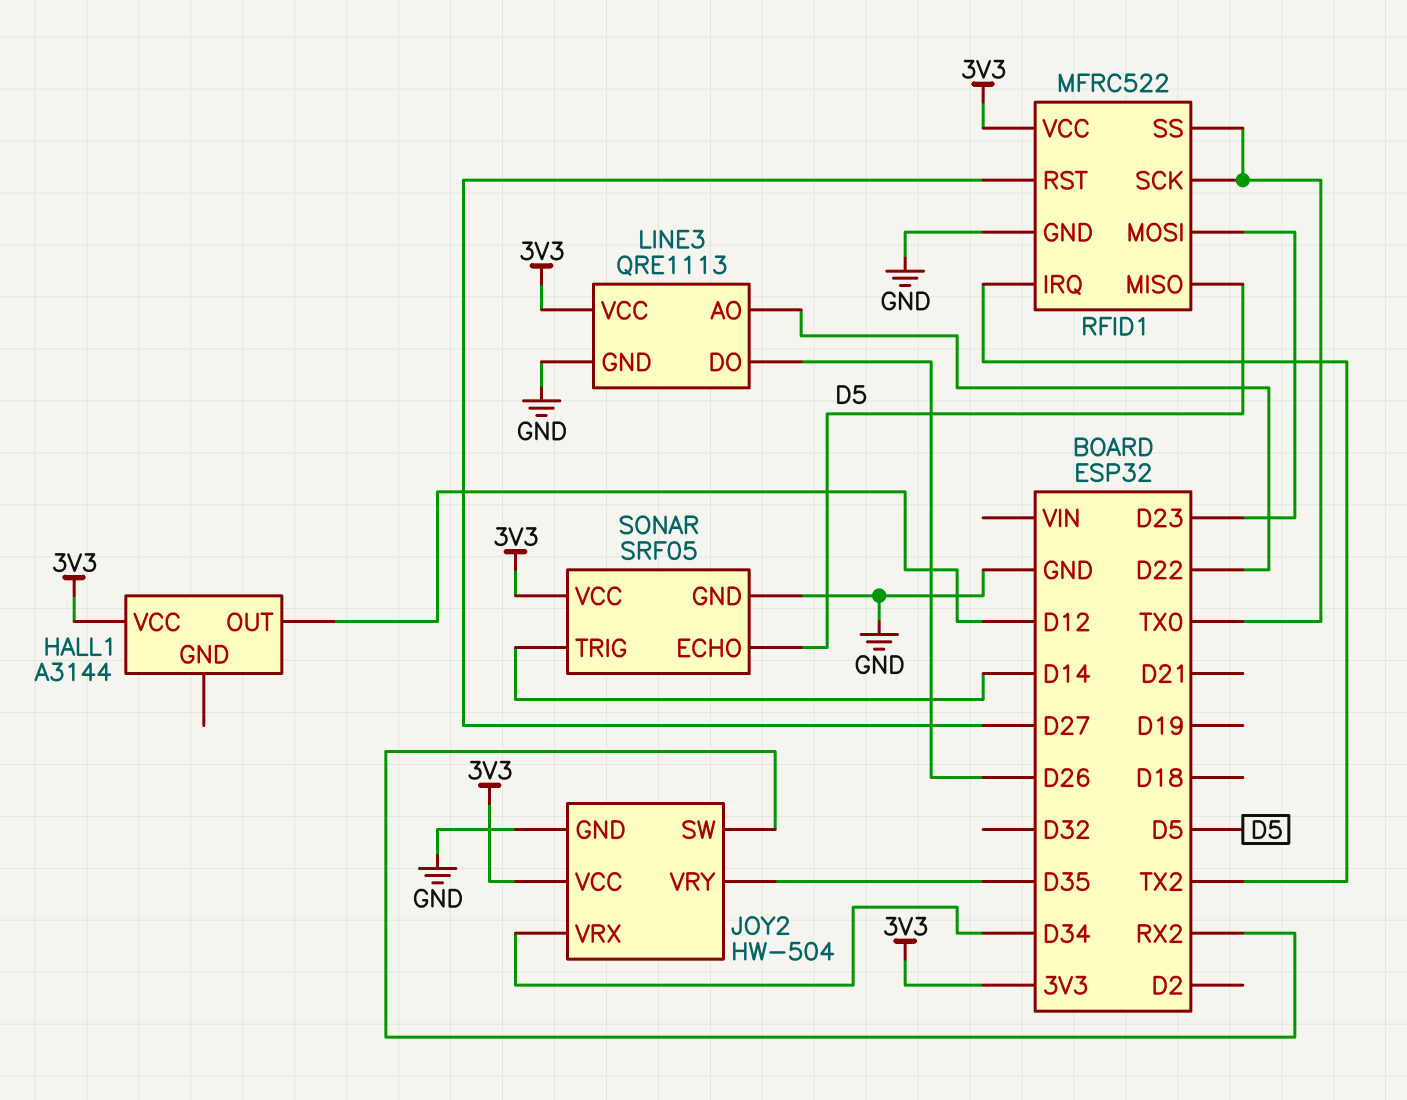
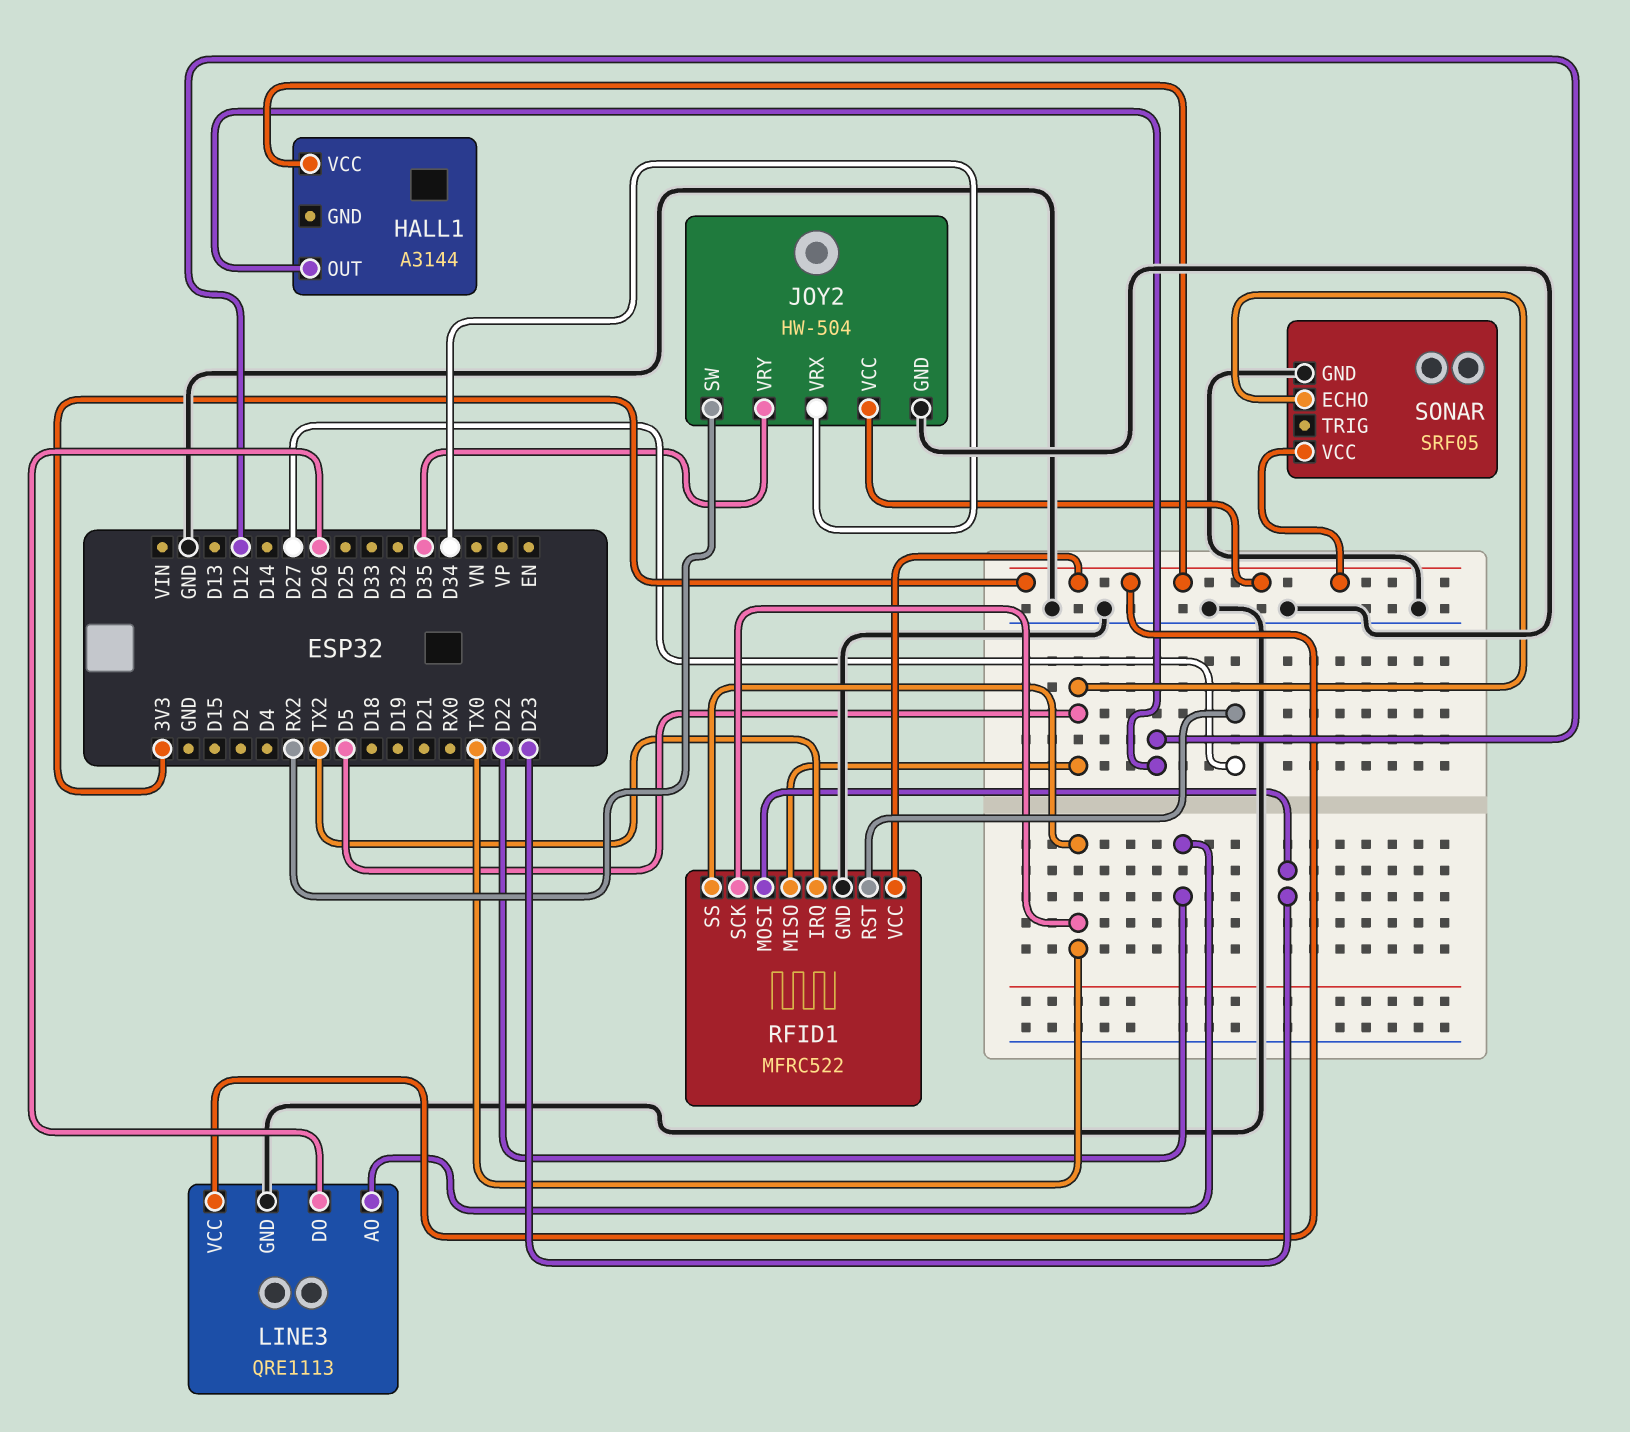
SONAR pin TRIG: D14 -> none

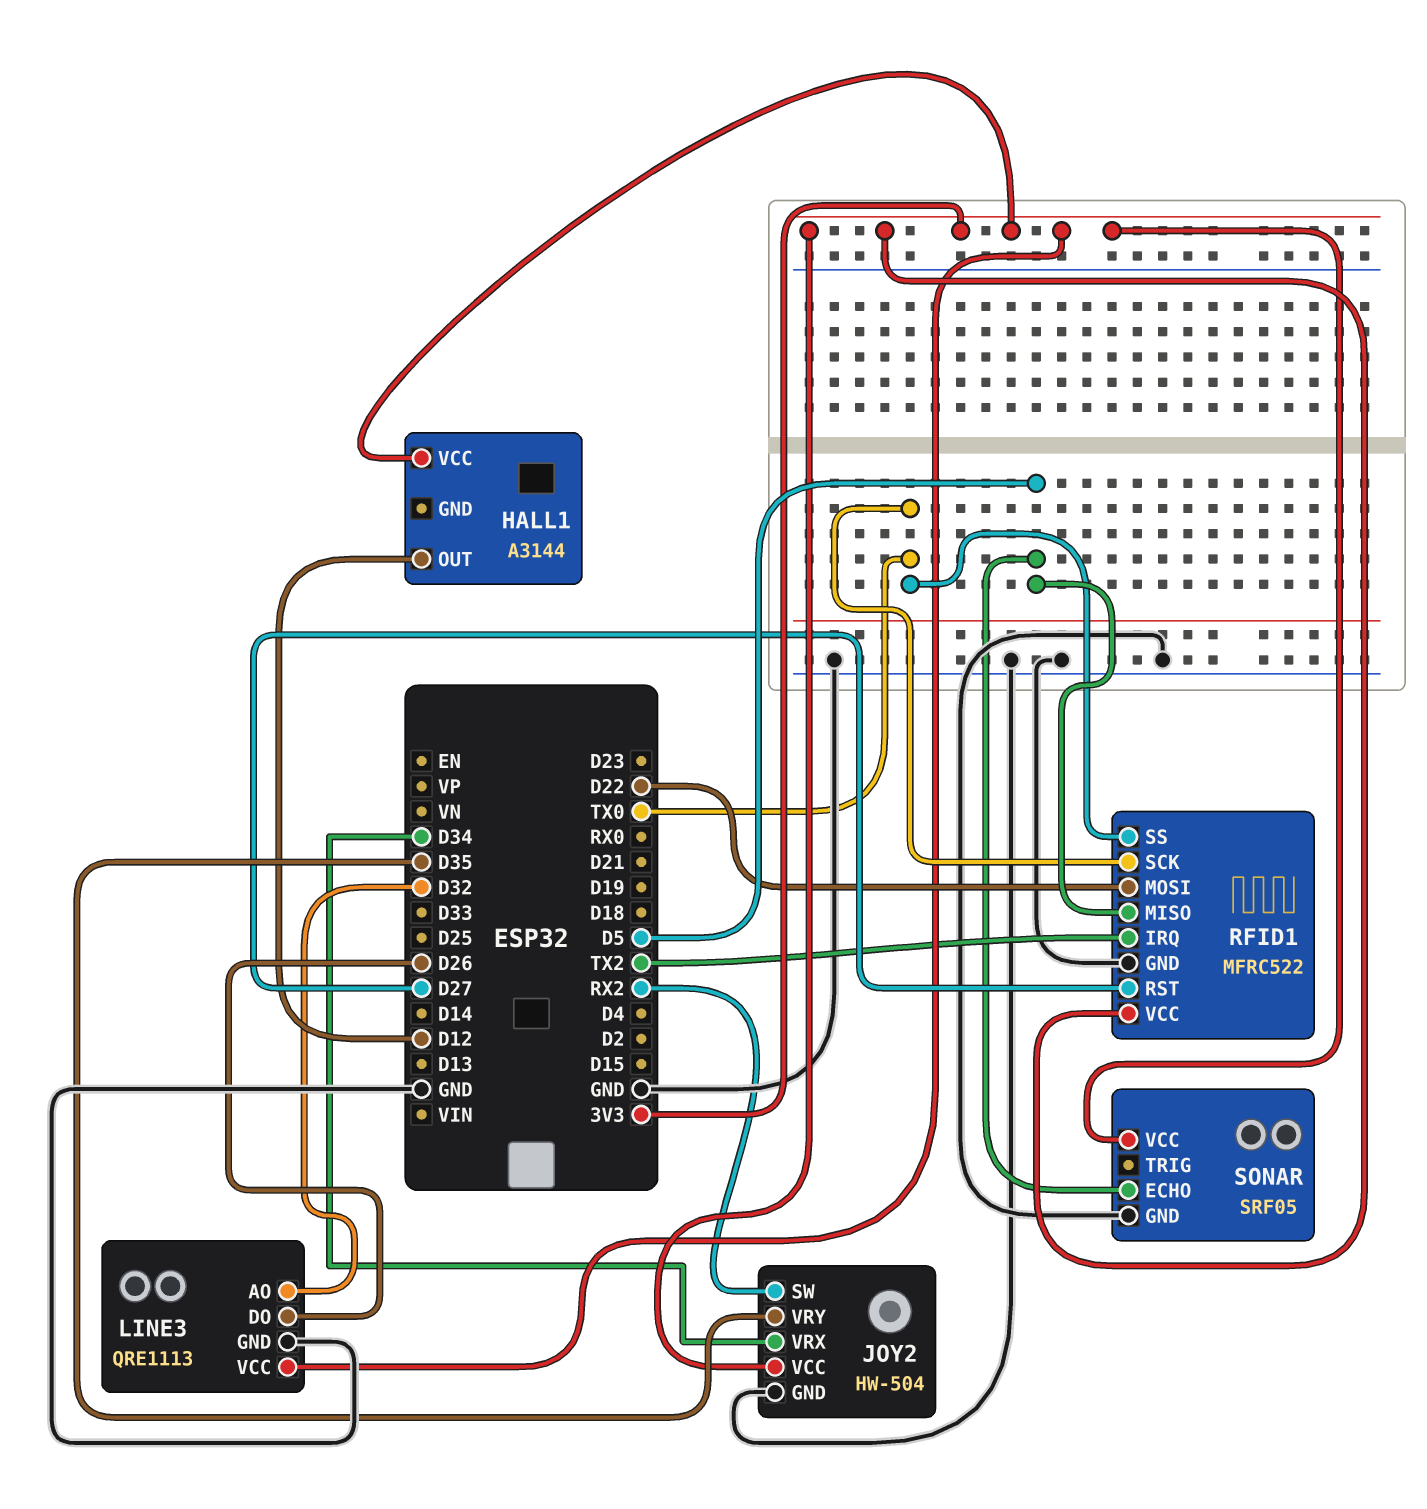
LINE3 pin AO: D22 -> D32
RFID1 pin MOSI: D23 -> D22

